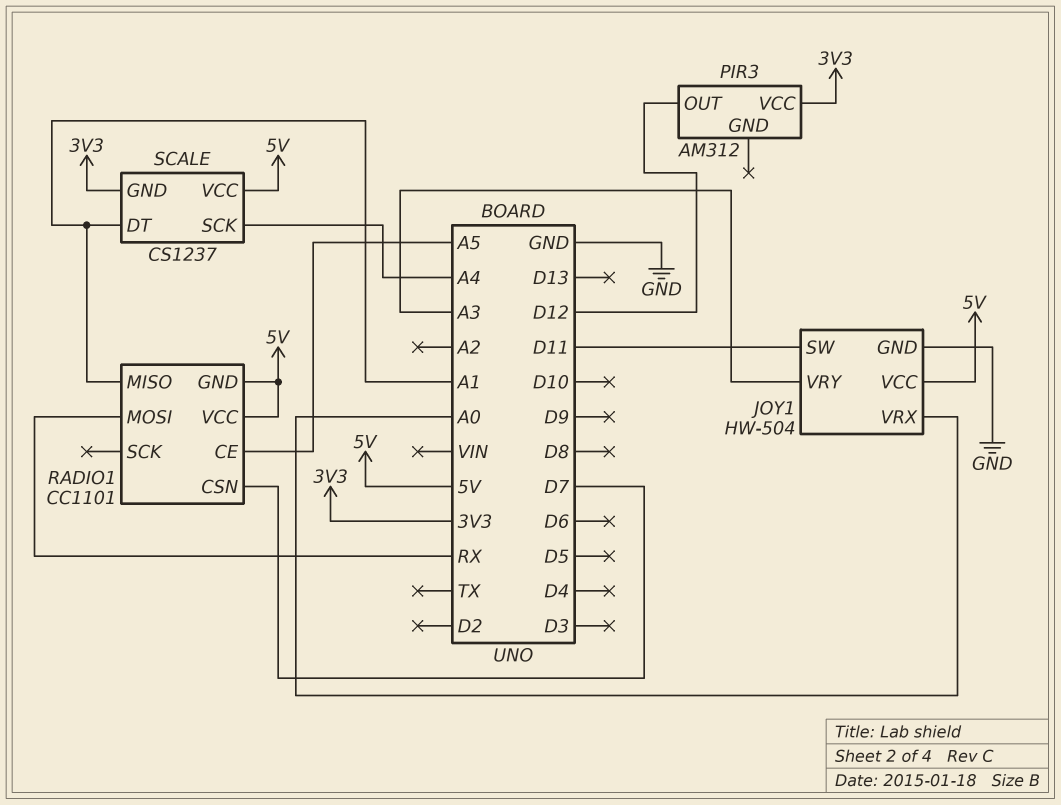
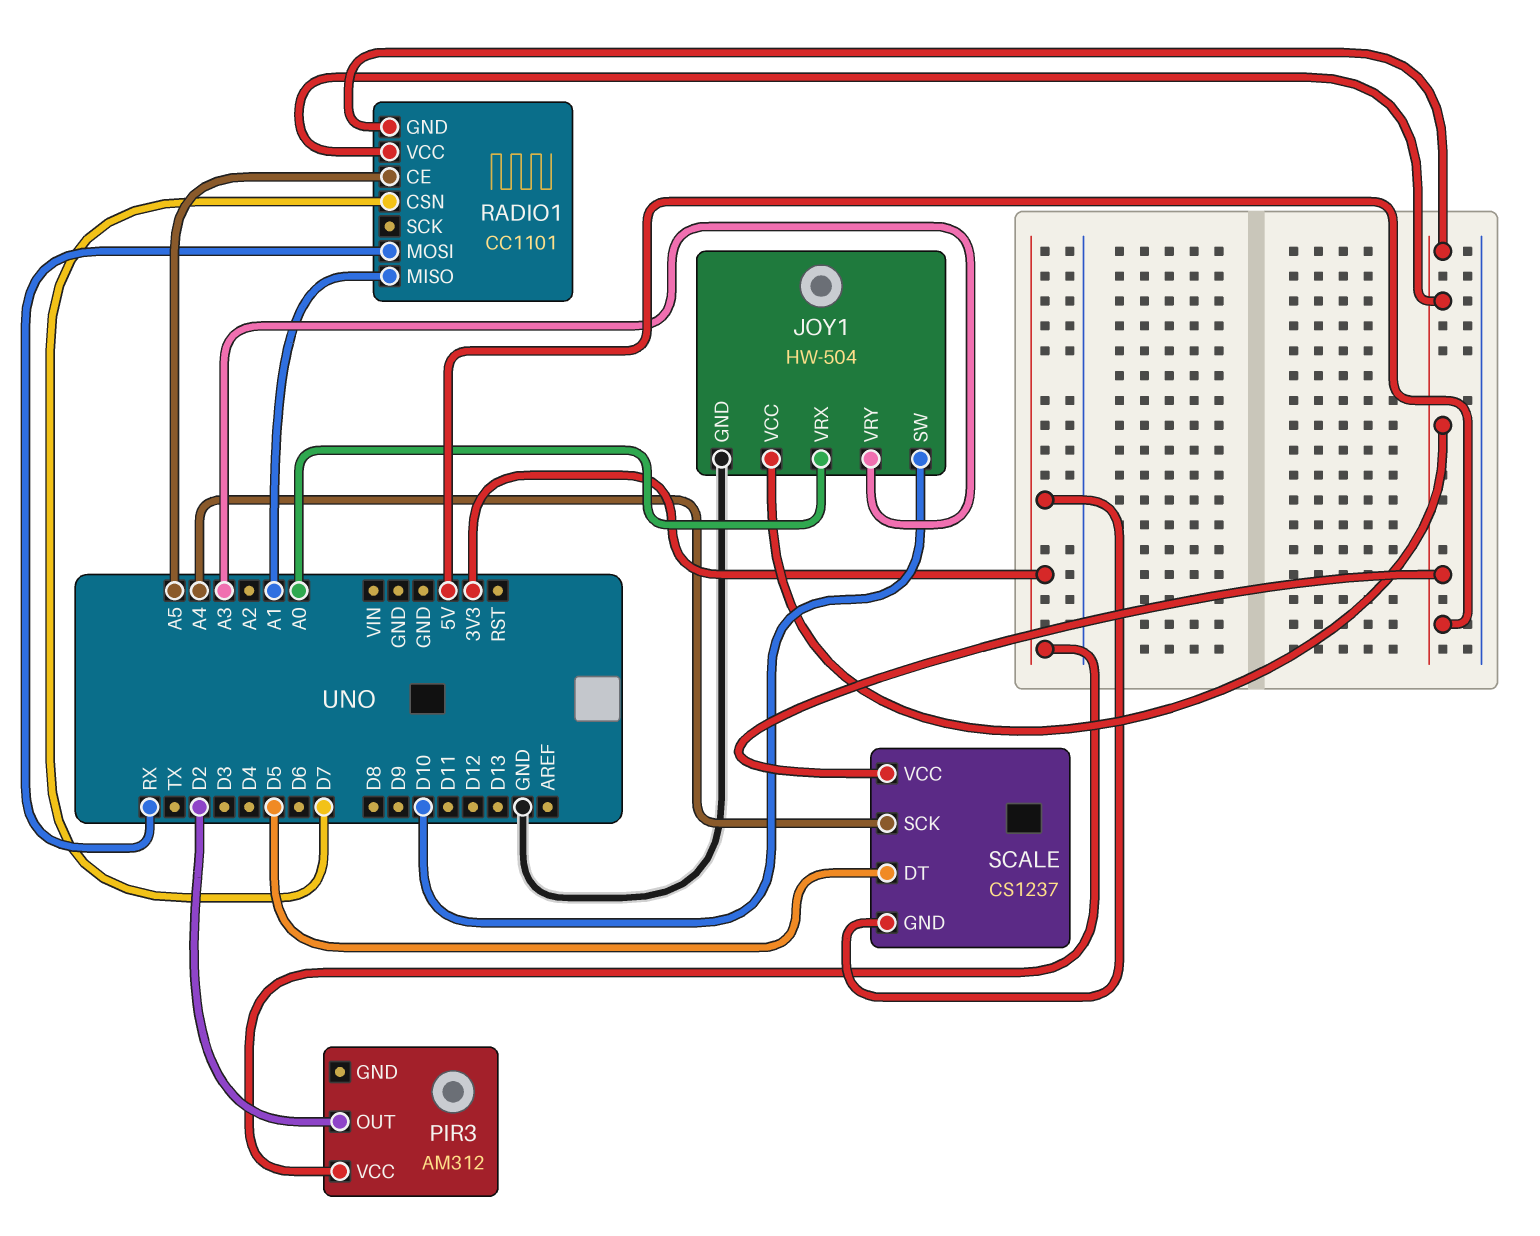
JOY1 pin SW: D11 -> D10
PIR3 pin OUT: D12 -> D2
SCALE pin DT: A1 -> D5

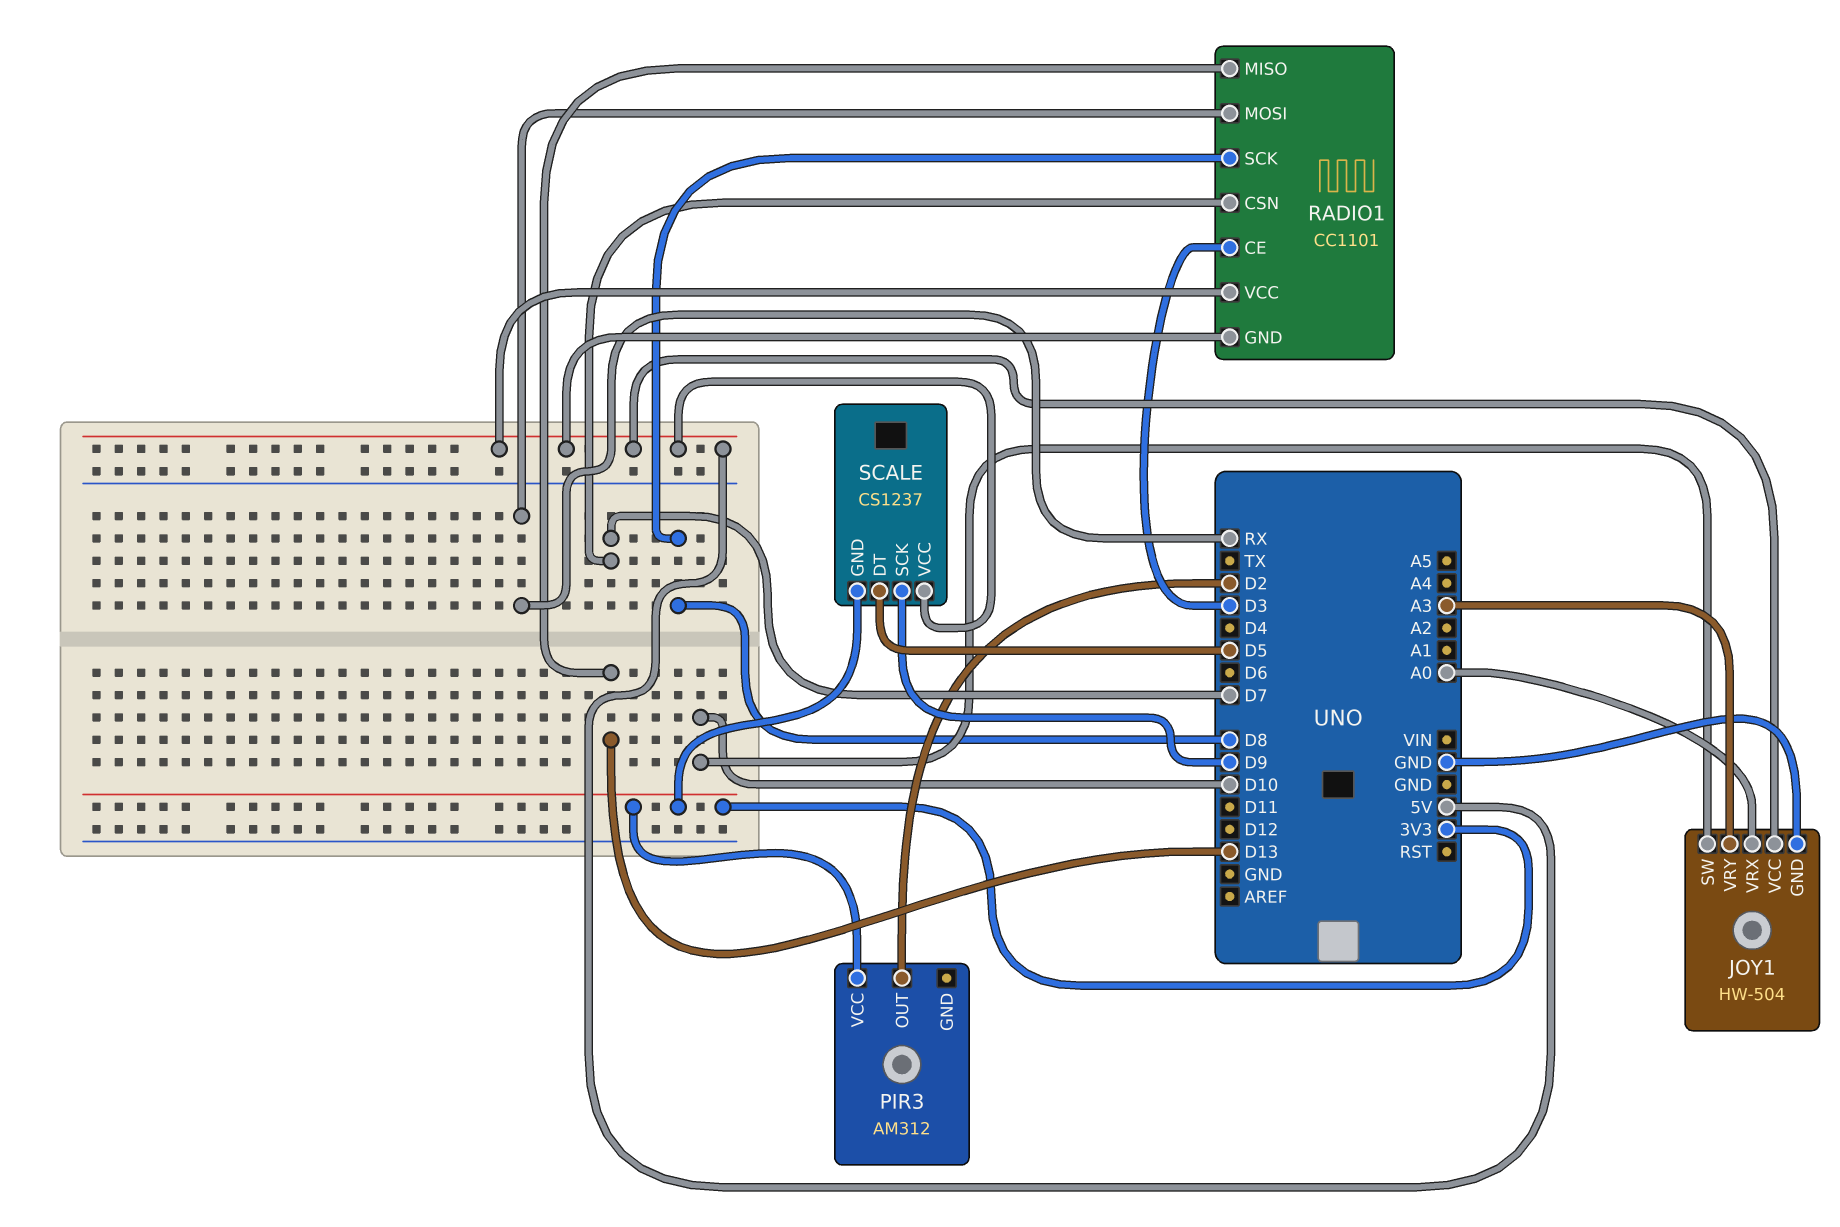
RADIO1 pin CE: A5 -> D3
RADIO1 pin MISO: A1 -> D13
RADIO1 pin SCK: none -> D8
SCALE pin SCK: A4 -> D9

